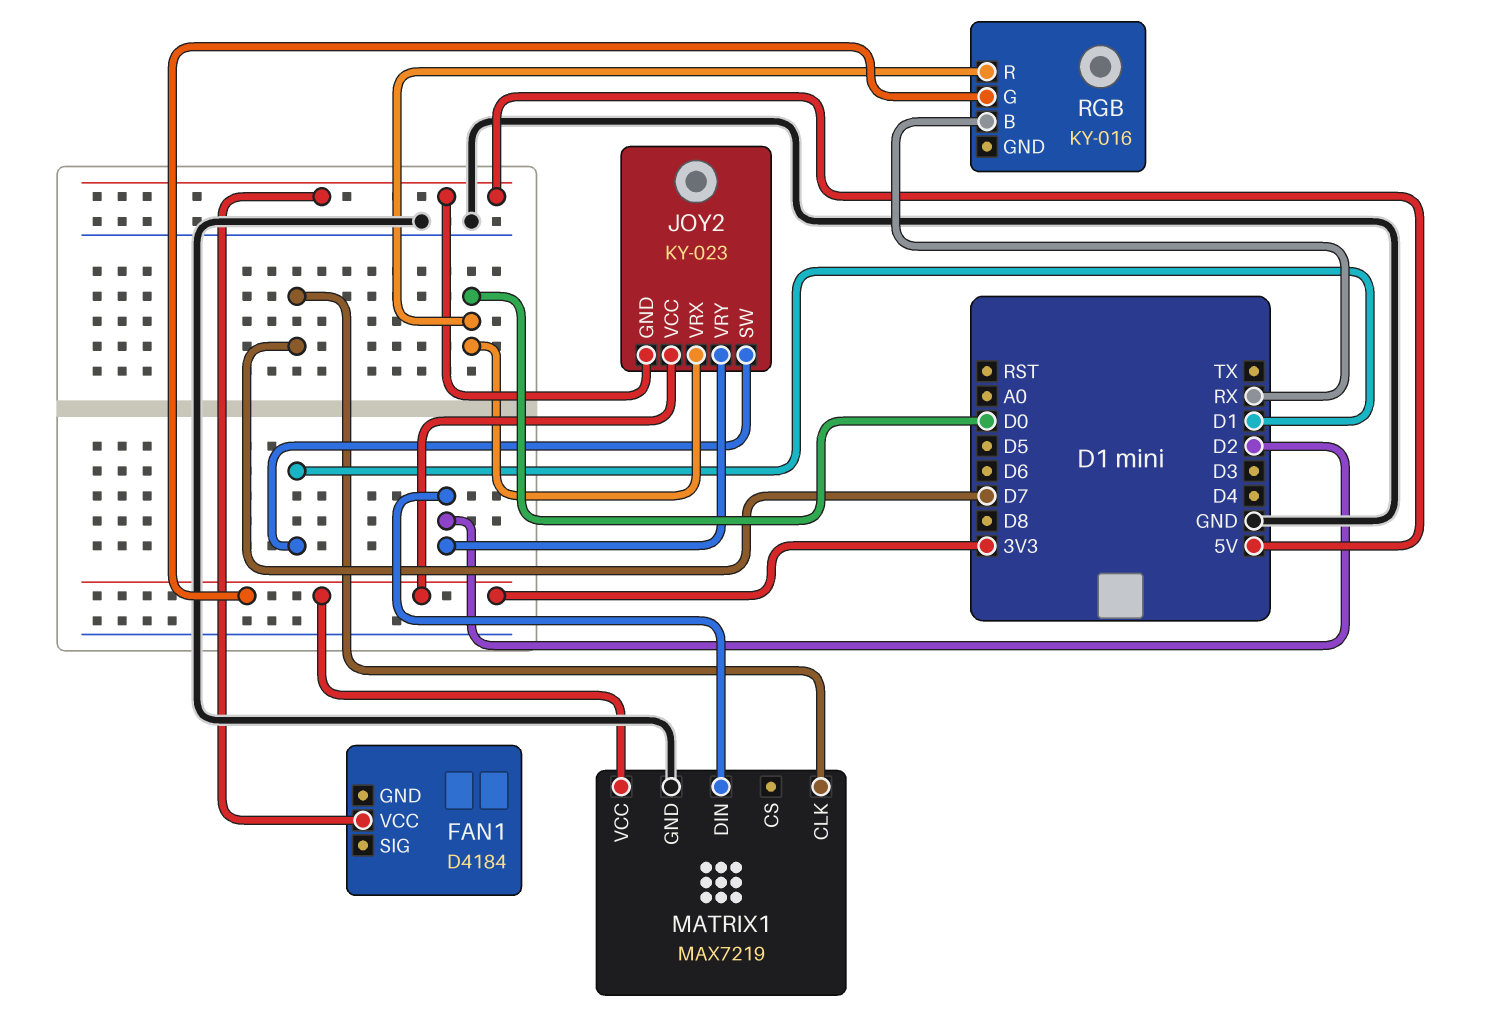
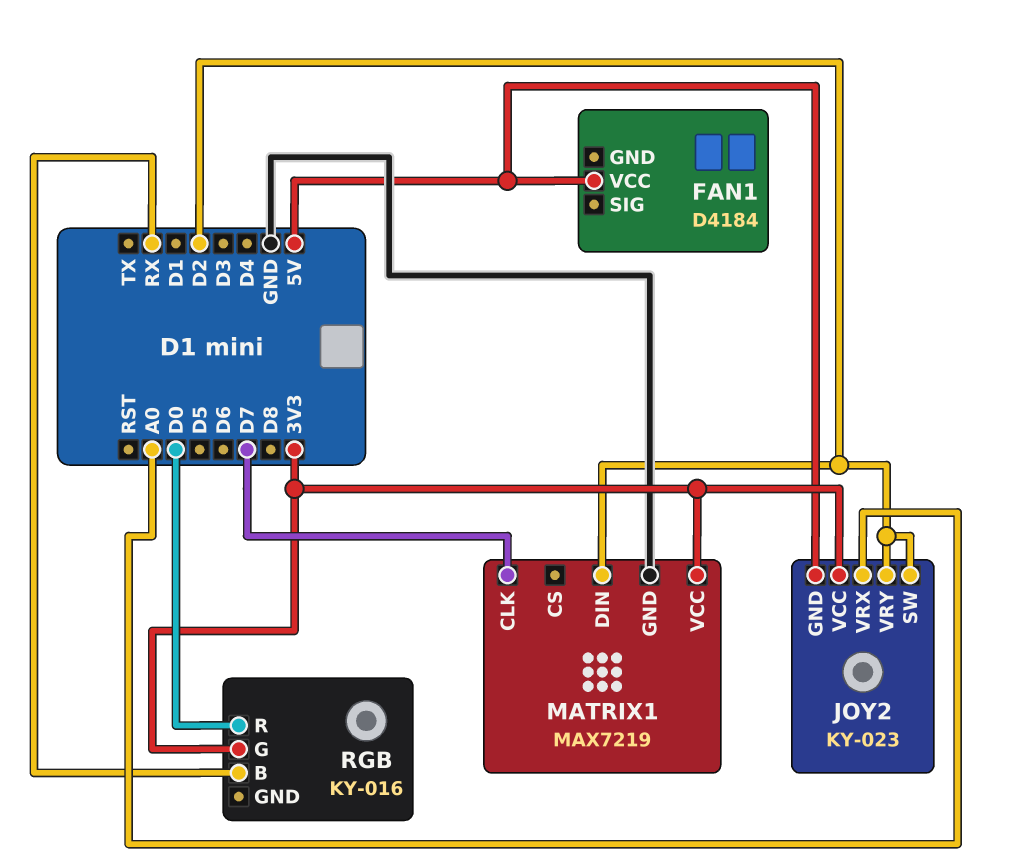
JOY2 pin SW: D1 -> D2
JOY2 pin VRX: D0 -> A0

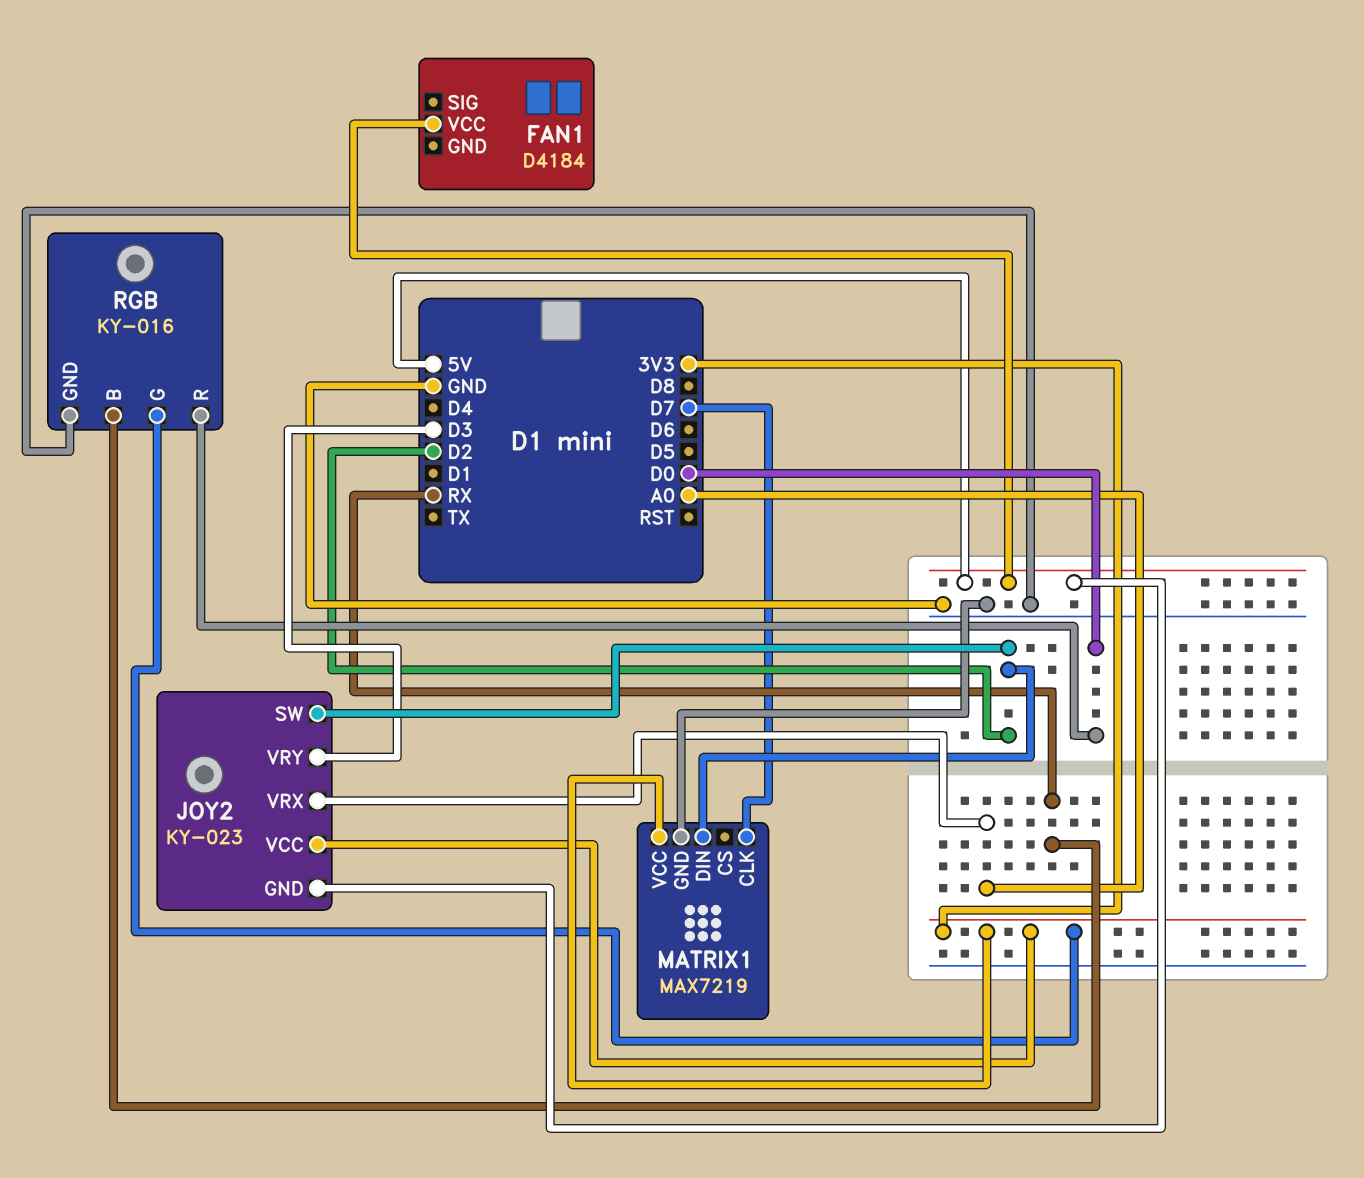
JOY2 pin VRY: D2 -> D3
RGB pin GND: none -> GND

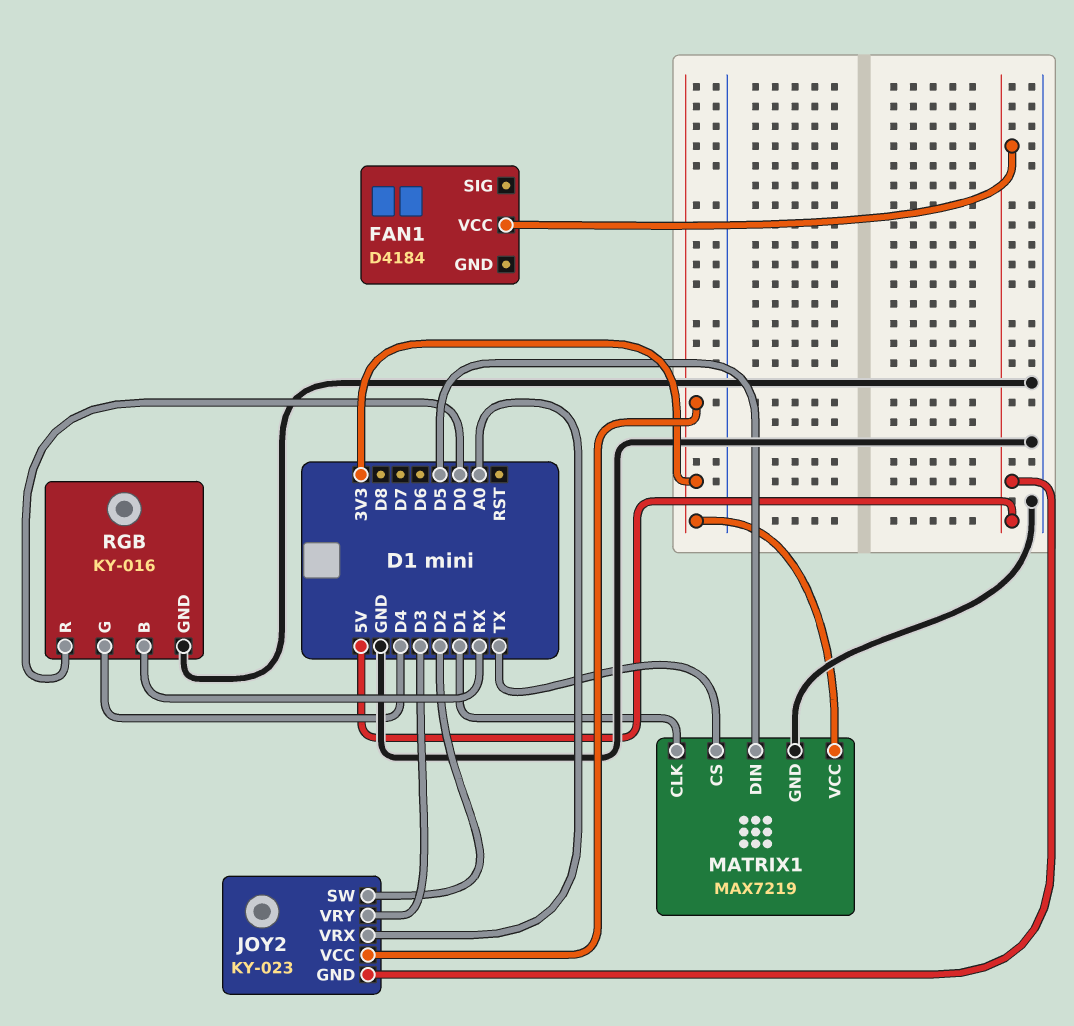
MATRIX1 pin CLK: D7 -> D1
MATRIX1 pin CS: none -> TX
MATRIX1 pin DIN: D2 -> D5
RGB pin G: 3V3 -> D4

